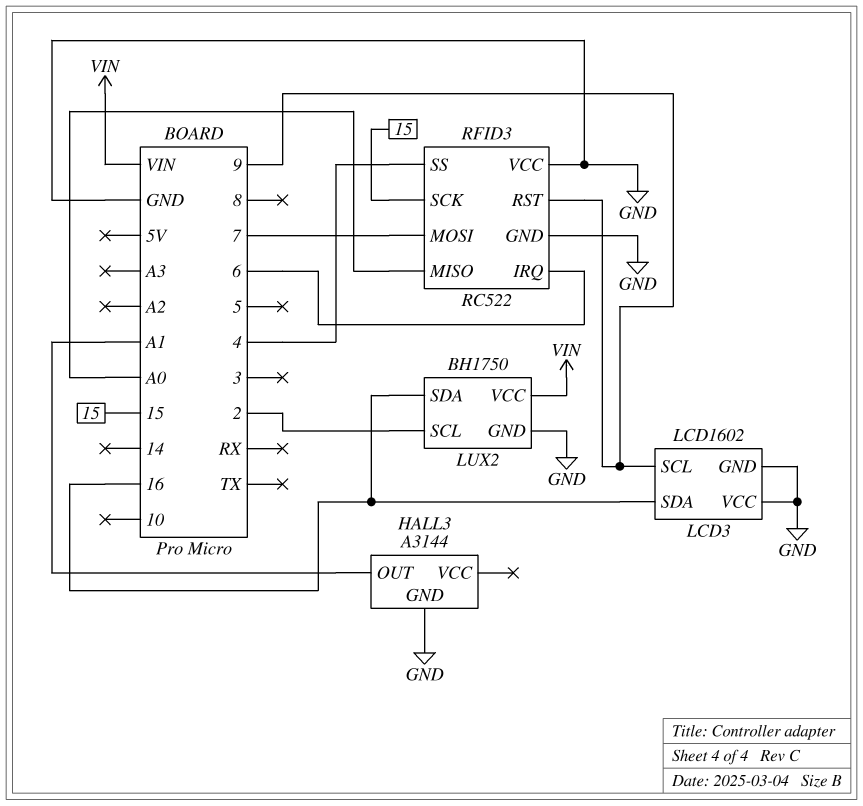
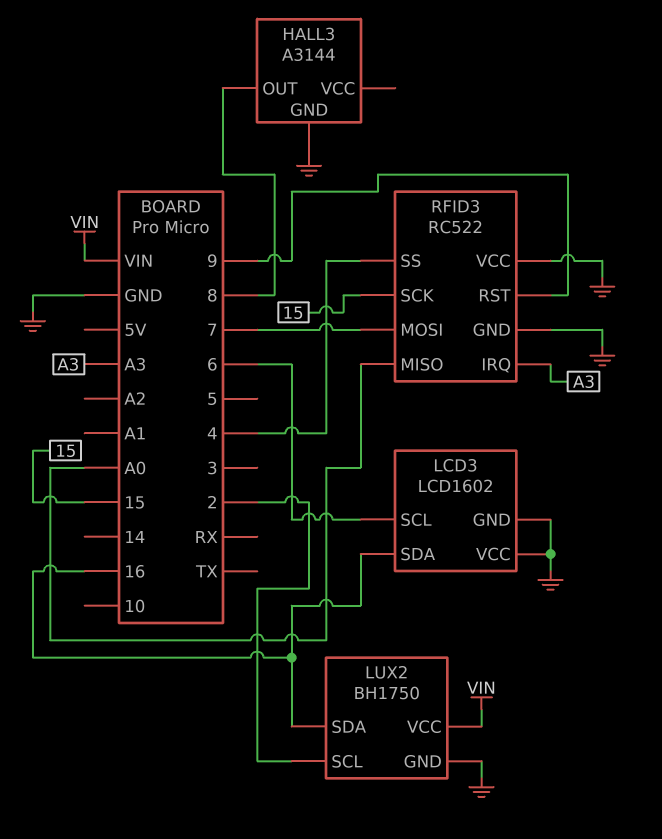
HALL3 pin OUT: A1 -> 8
LCD3 pin SCL: 9 -> 6
RFID3 pin IRQ: 6 -> A3

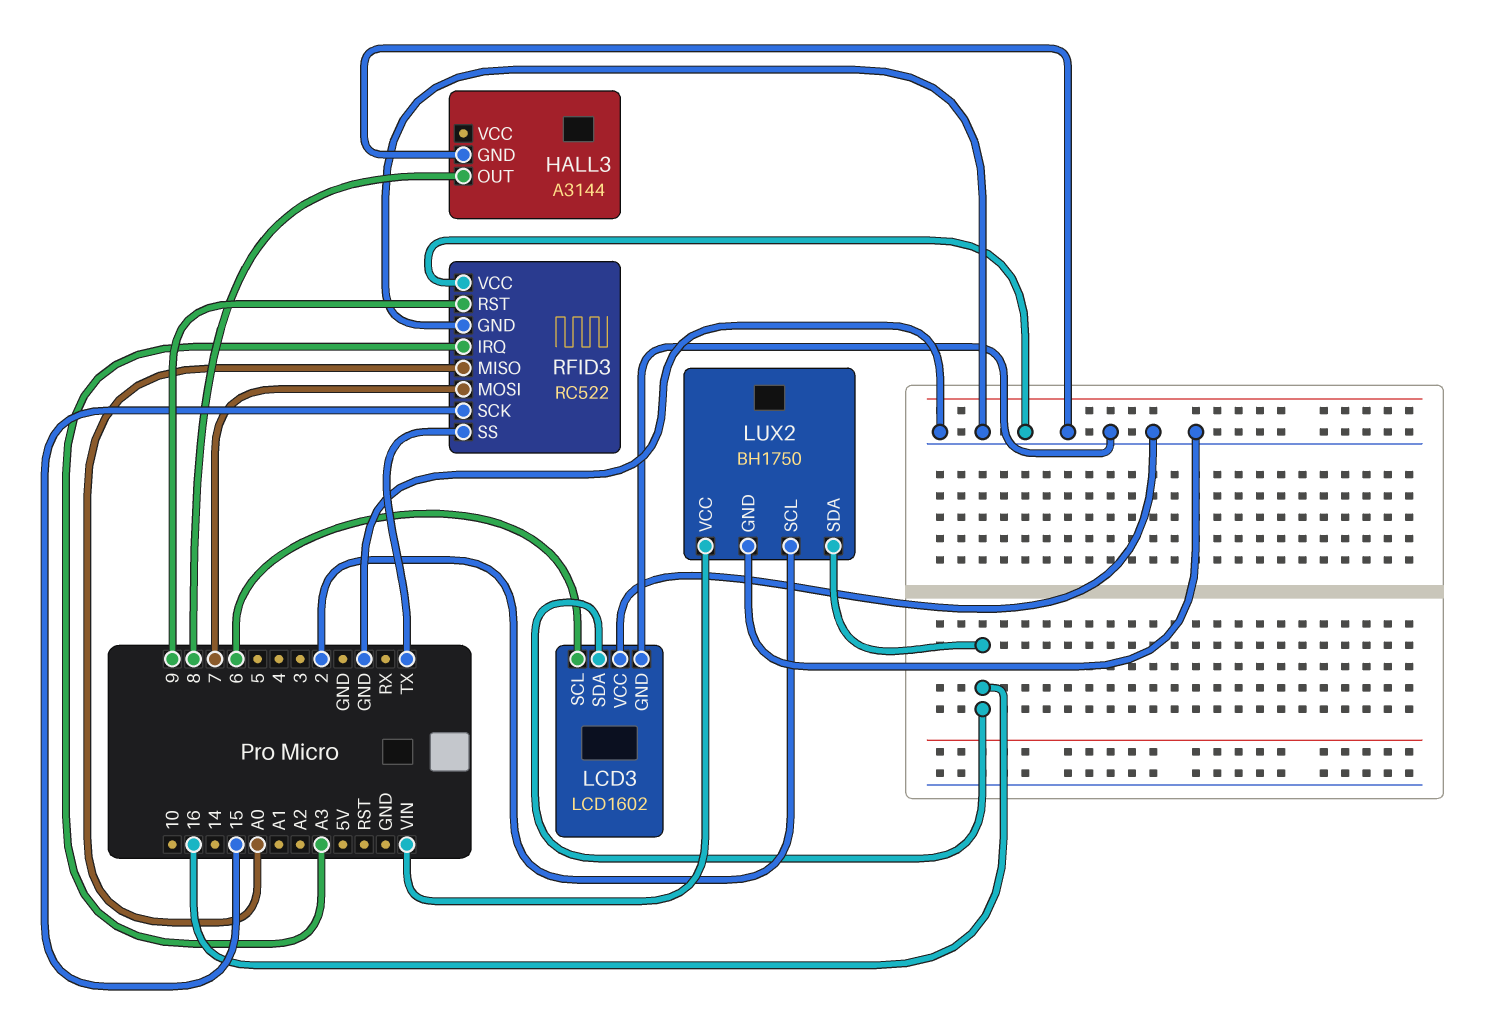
RFID3 pin SS: 4 -> TX

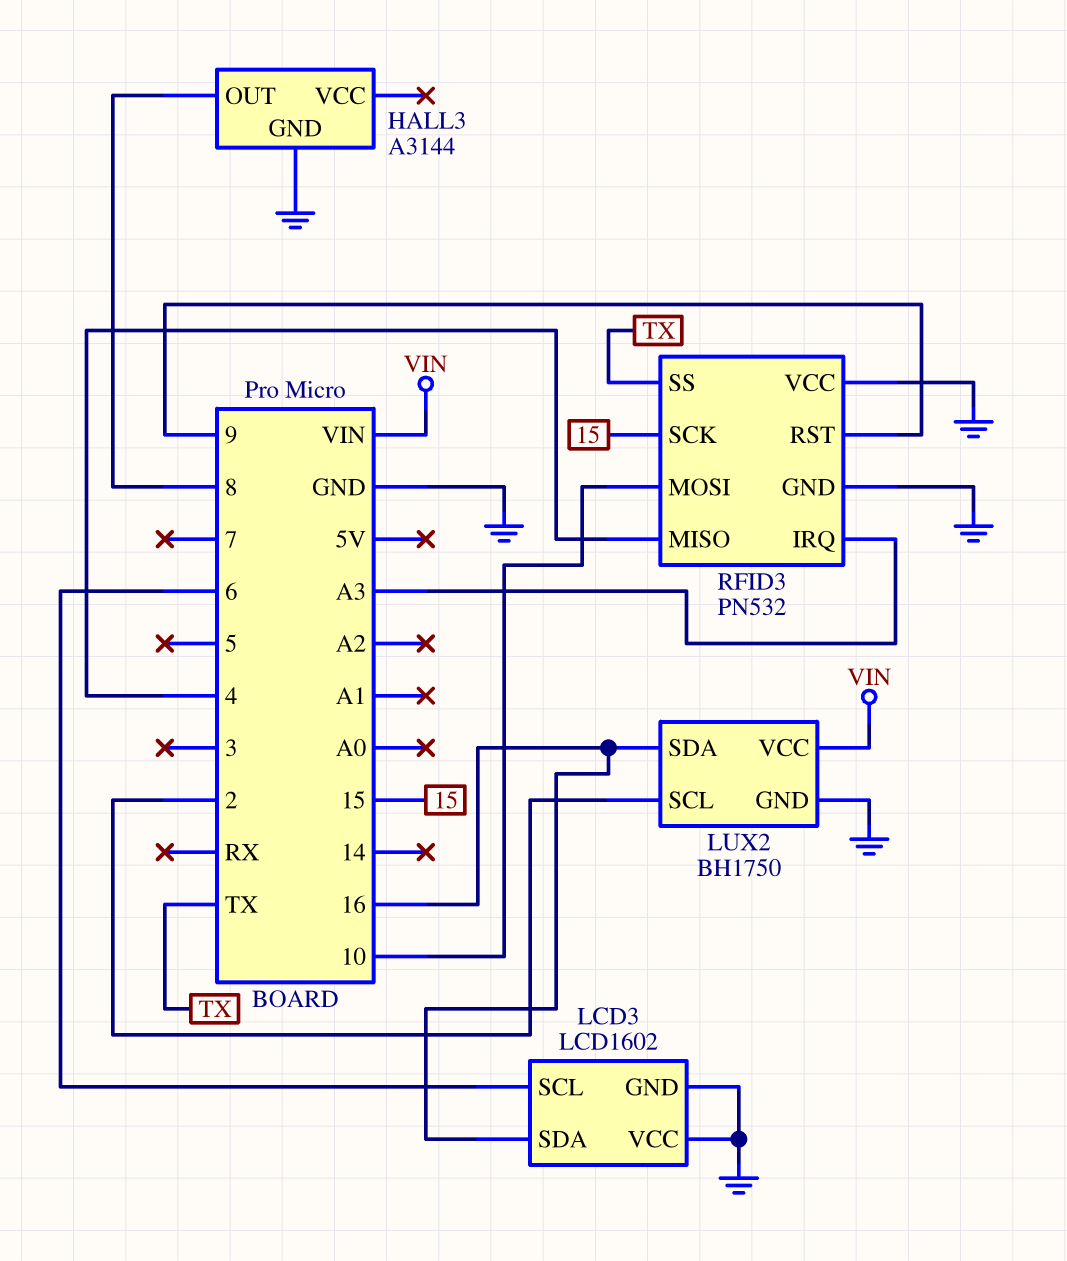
RFID3: RC522 -> PN532
RFID3 pin MISO: A0 -> 4
RFID3 pin MOSI: 7 -> 10

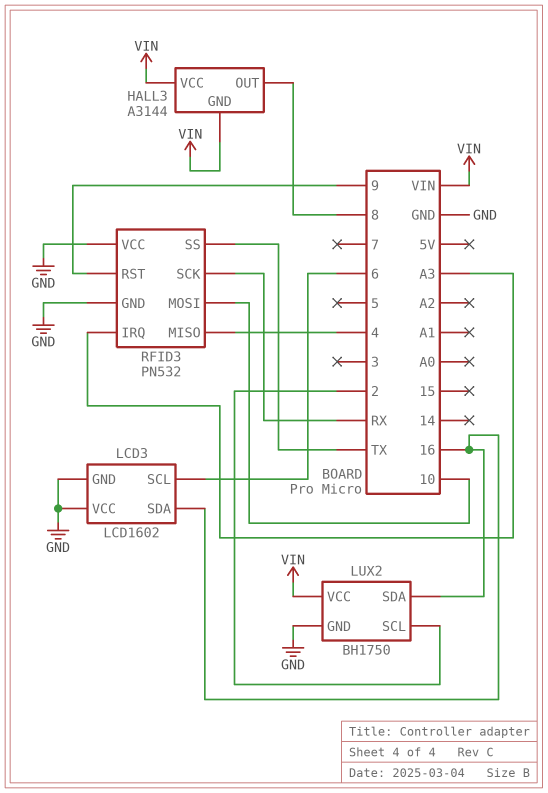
HALL3 pin GND: GND -> VIN
HALL3 pin VCC: none -> VIN
RFID3 pin SCK: 15 -> RX

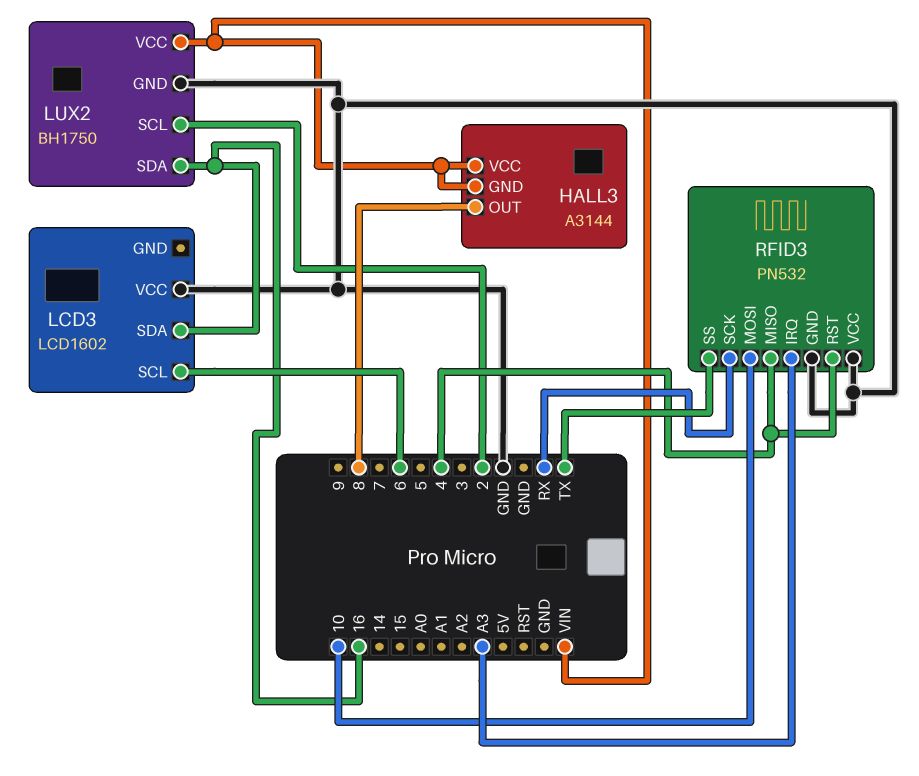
LCD3 pin GND: GND -> none
RFID3 pin RST: 9 -> 4

